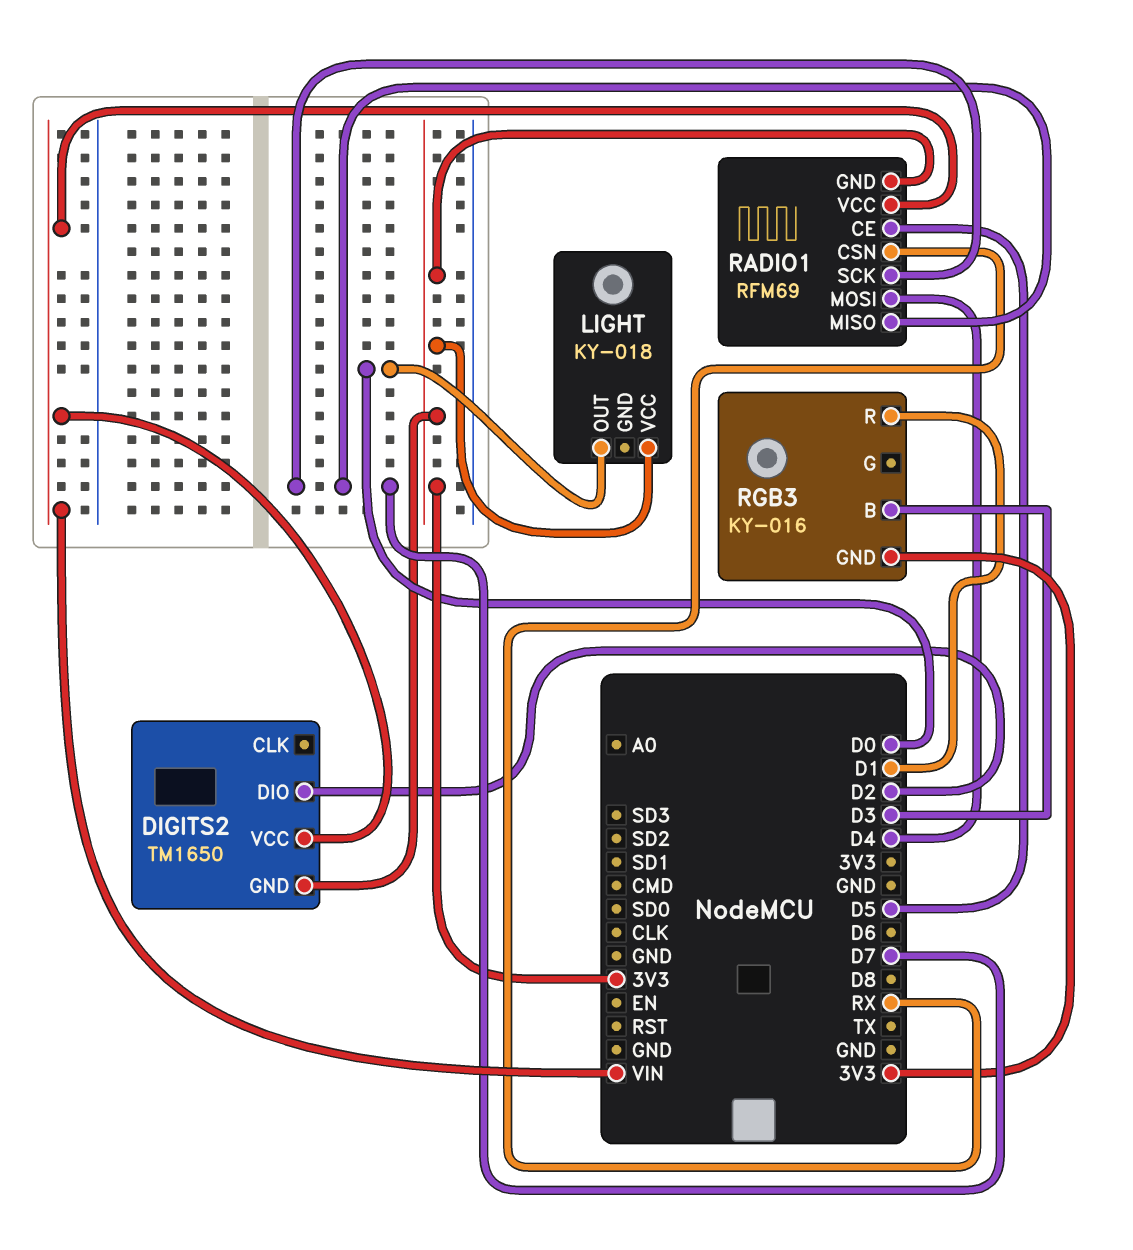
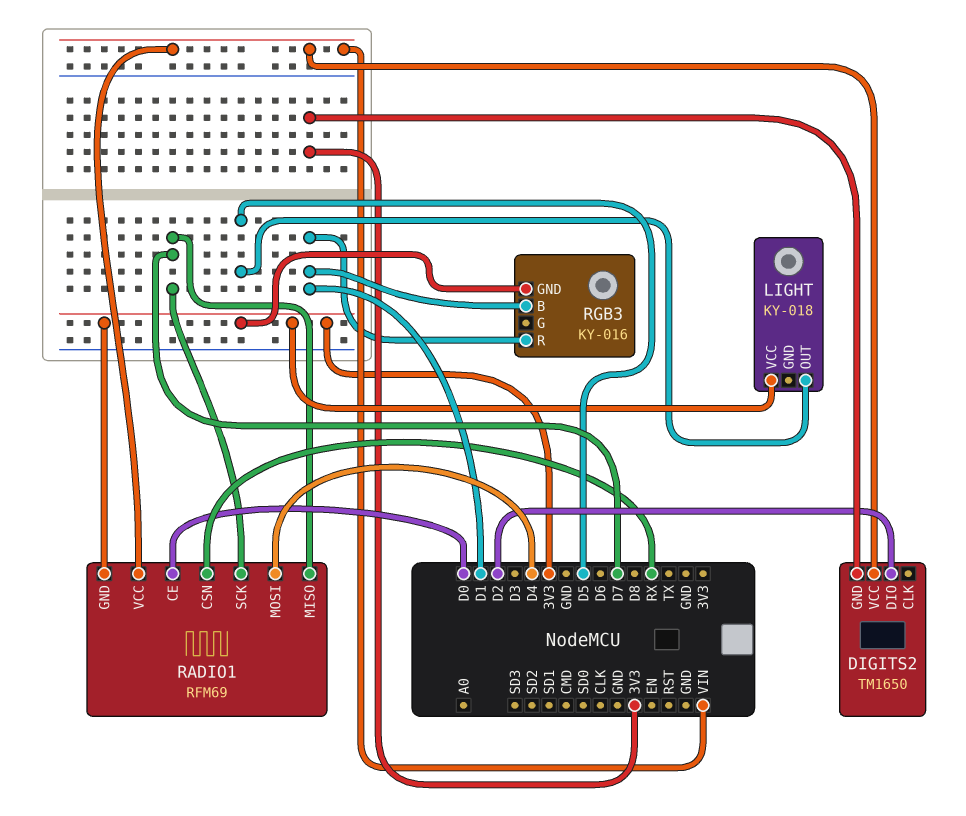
LIGHT pin OUT: D0 -> D5
RADIO1 pin CE: D5 -> D0
RGB3 pin B: D3 -> D1

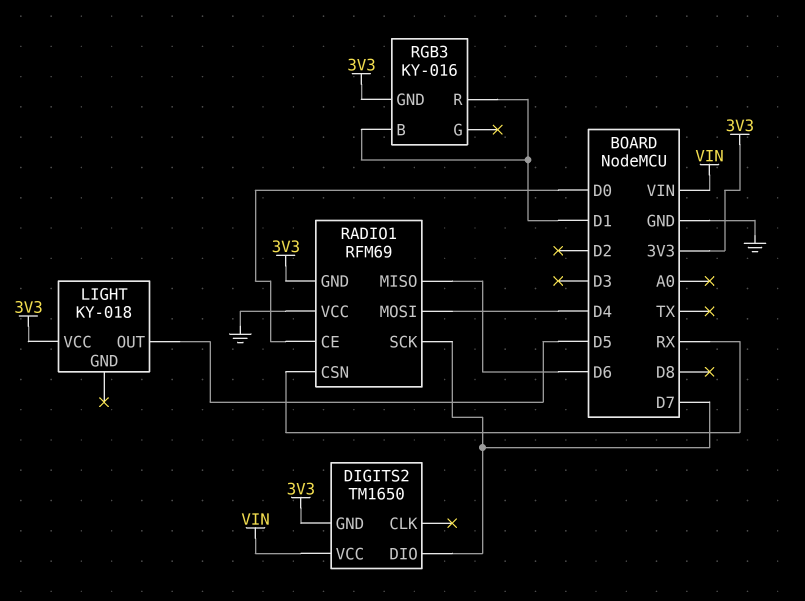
DIGITS2 pin DIO: D2 -> D7
RADIO1 pin MISO: D7 -> D6
RADIO1 pin VCC: VIN -> GND

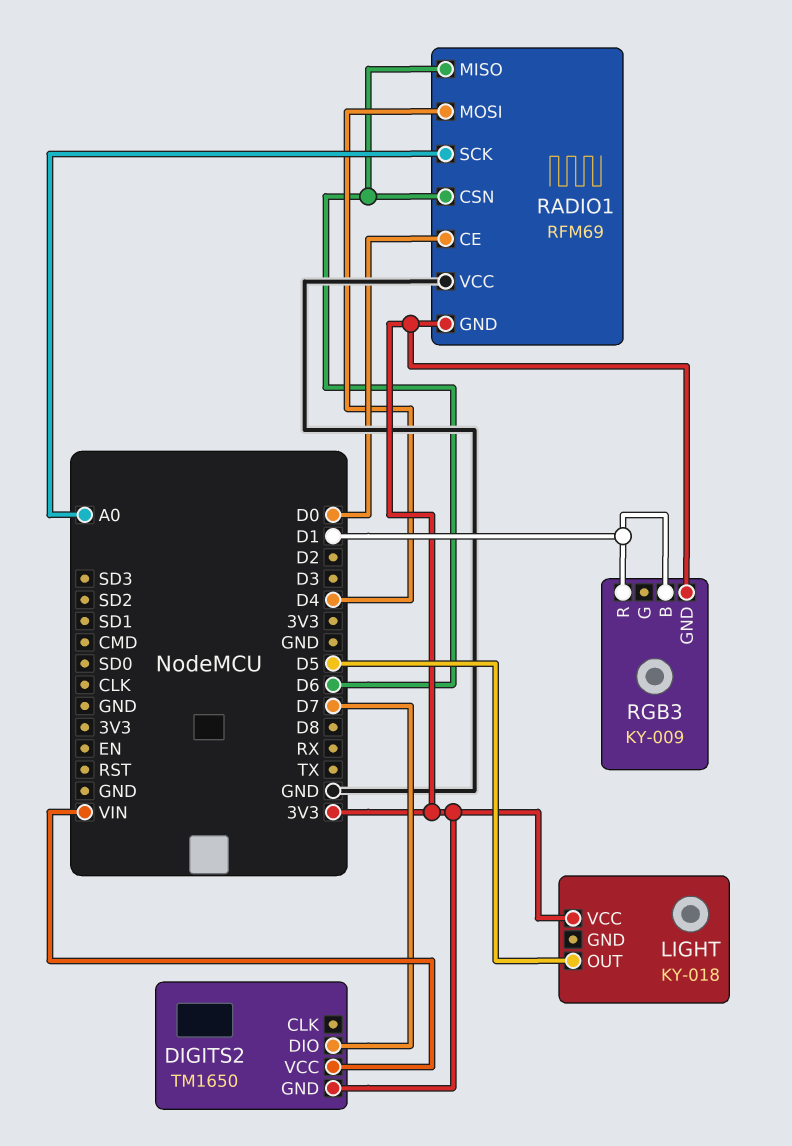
RADIO1 pin CSN: RX -> D6
RADIO1 pin SCK: D7 -> A0
RGB3: KY-016 -> KY-009

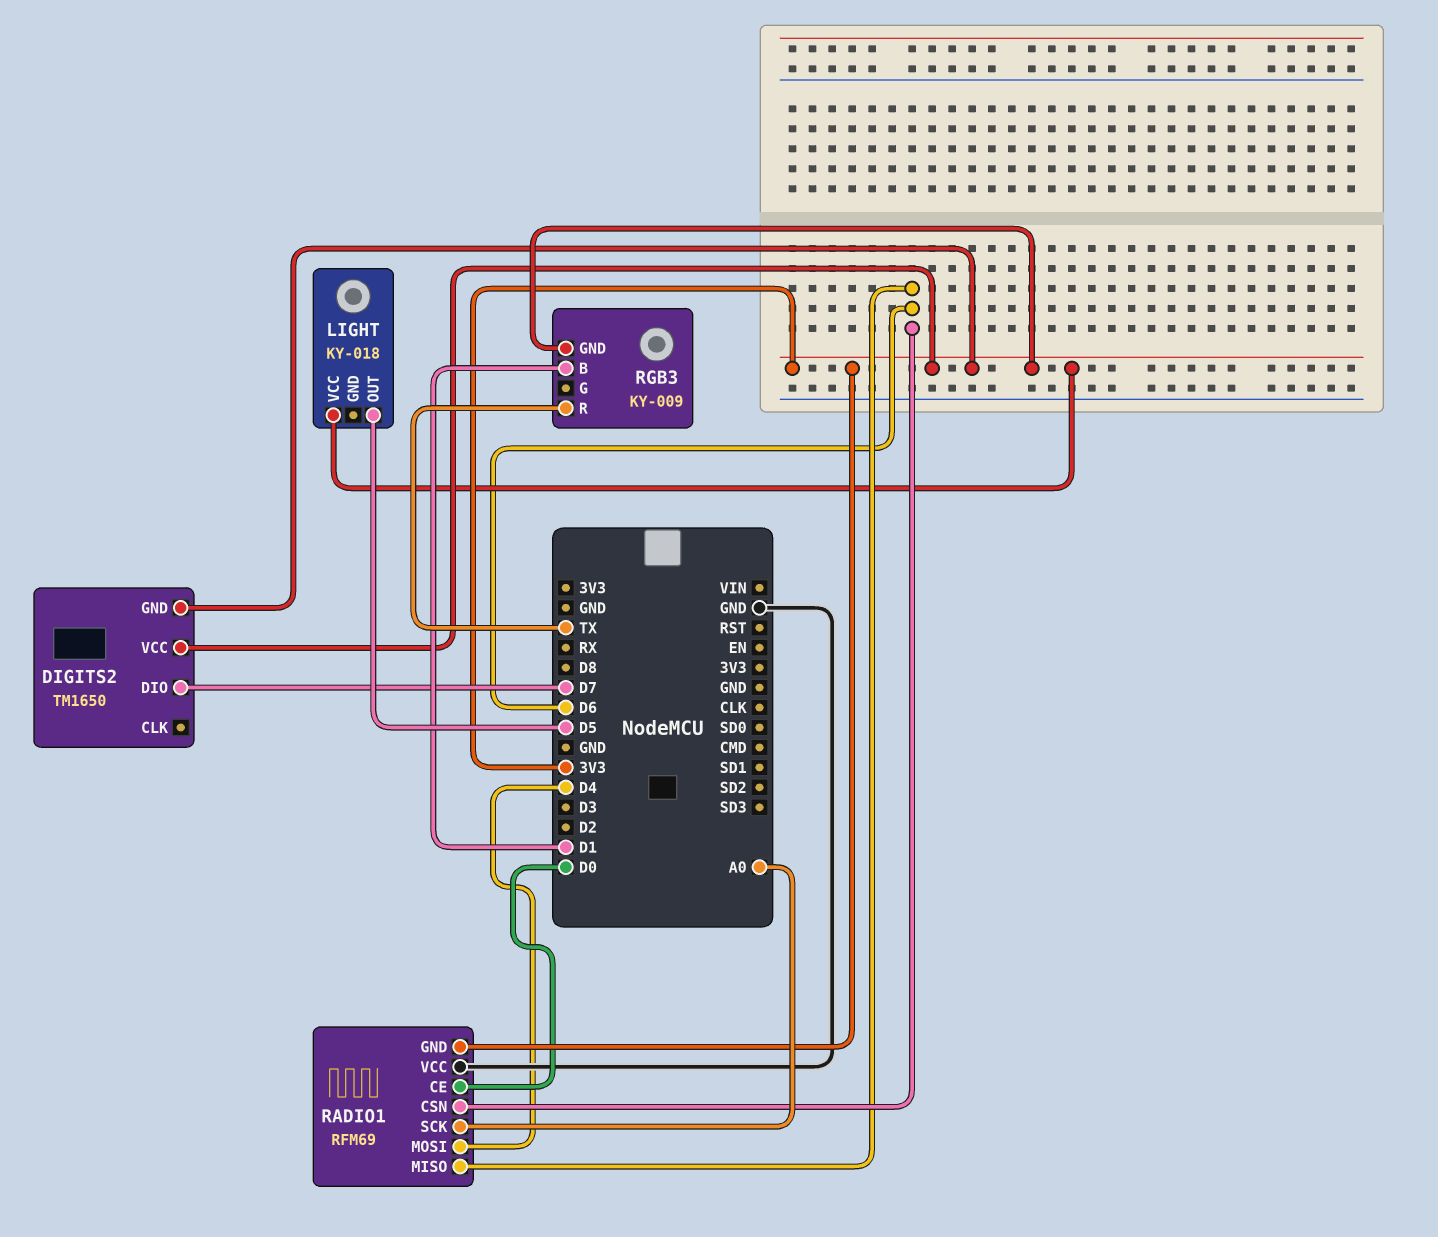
DIGITS2 pin VCC: VIN -> 3V3
RGB3 pin R: D1 -> TX

